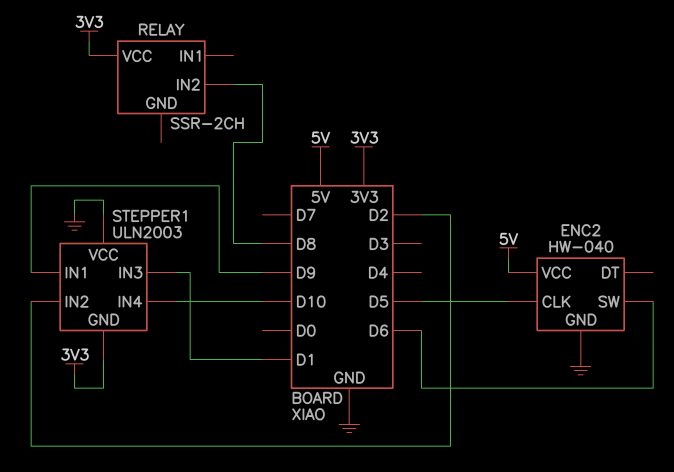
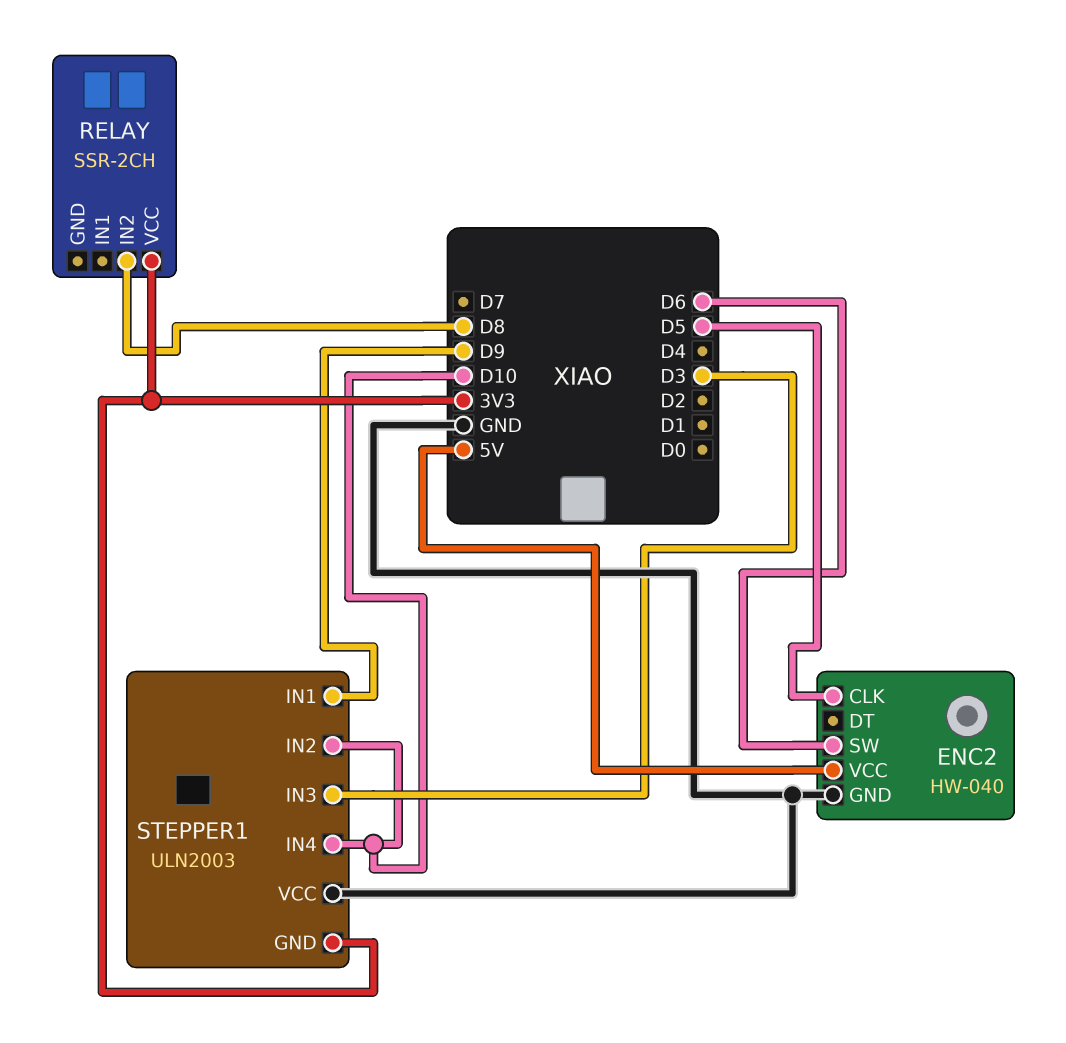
STEPPER1 pin IN2: D2 -> D10
STEPPER1 pin IN3: D1 -> D3

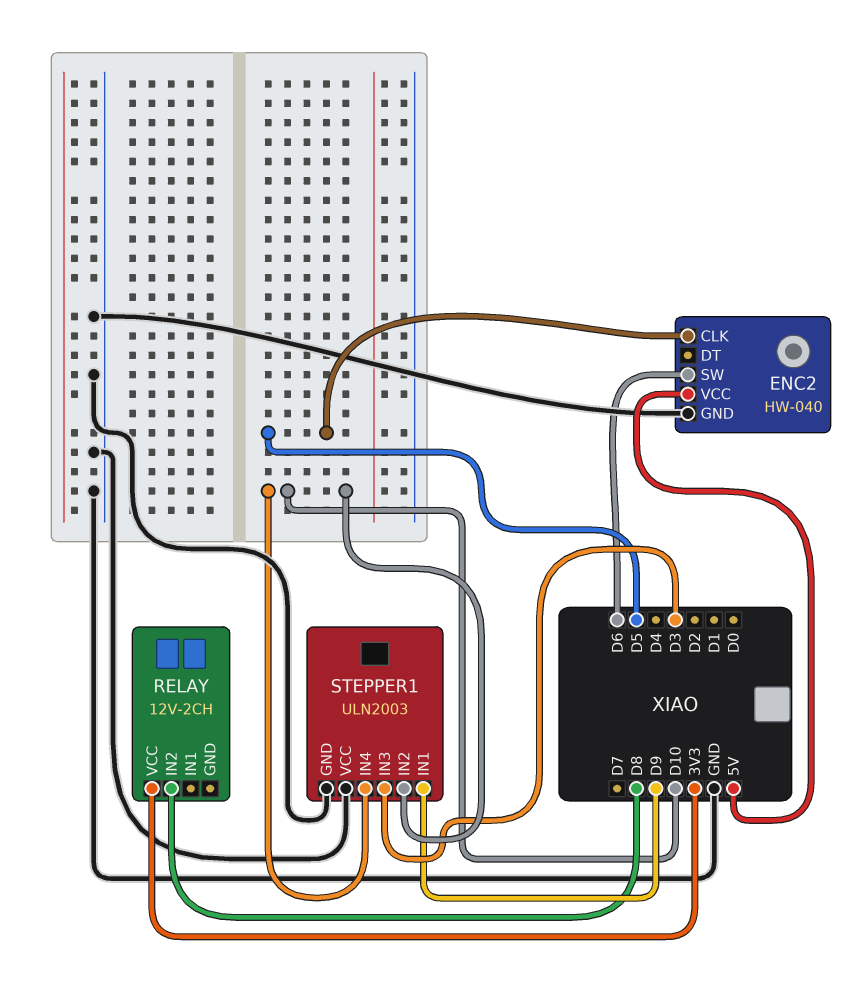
RELAY: SSR-2CH -> 12V-2CH
STEPPER1 pin GND: 3V3 -> GND

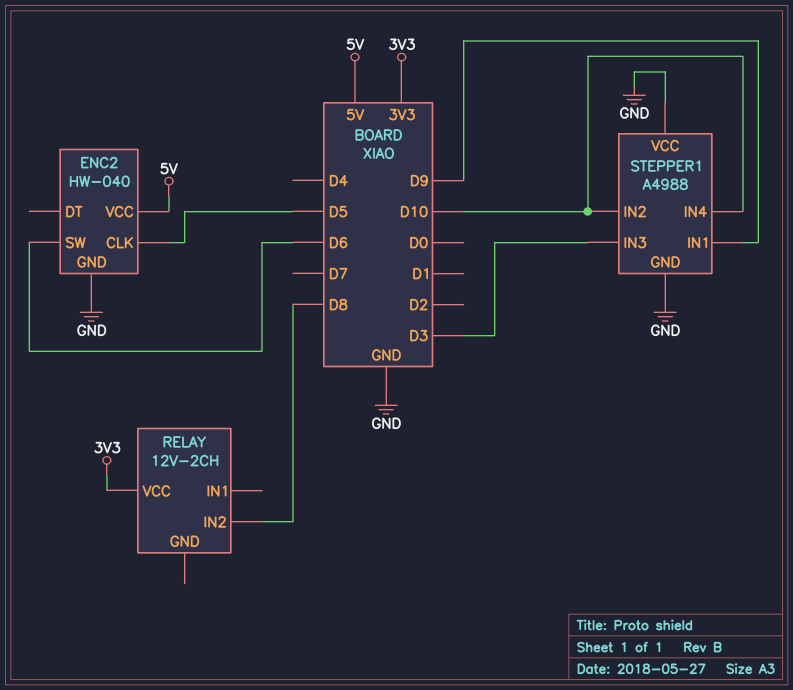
STEPPER1: ULN2003 -> A4988

